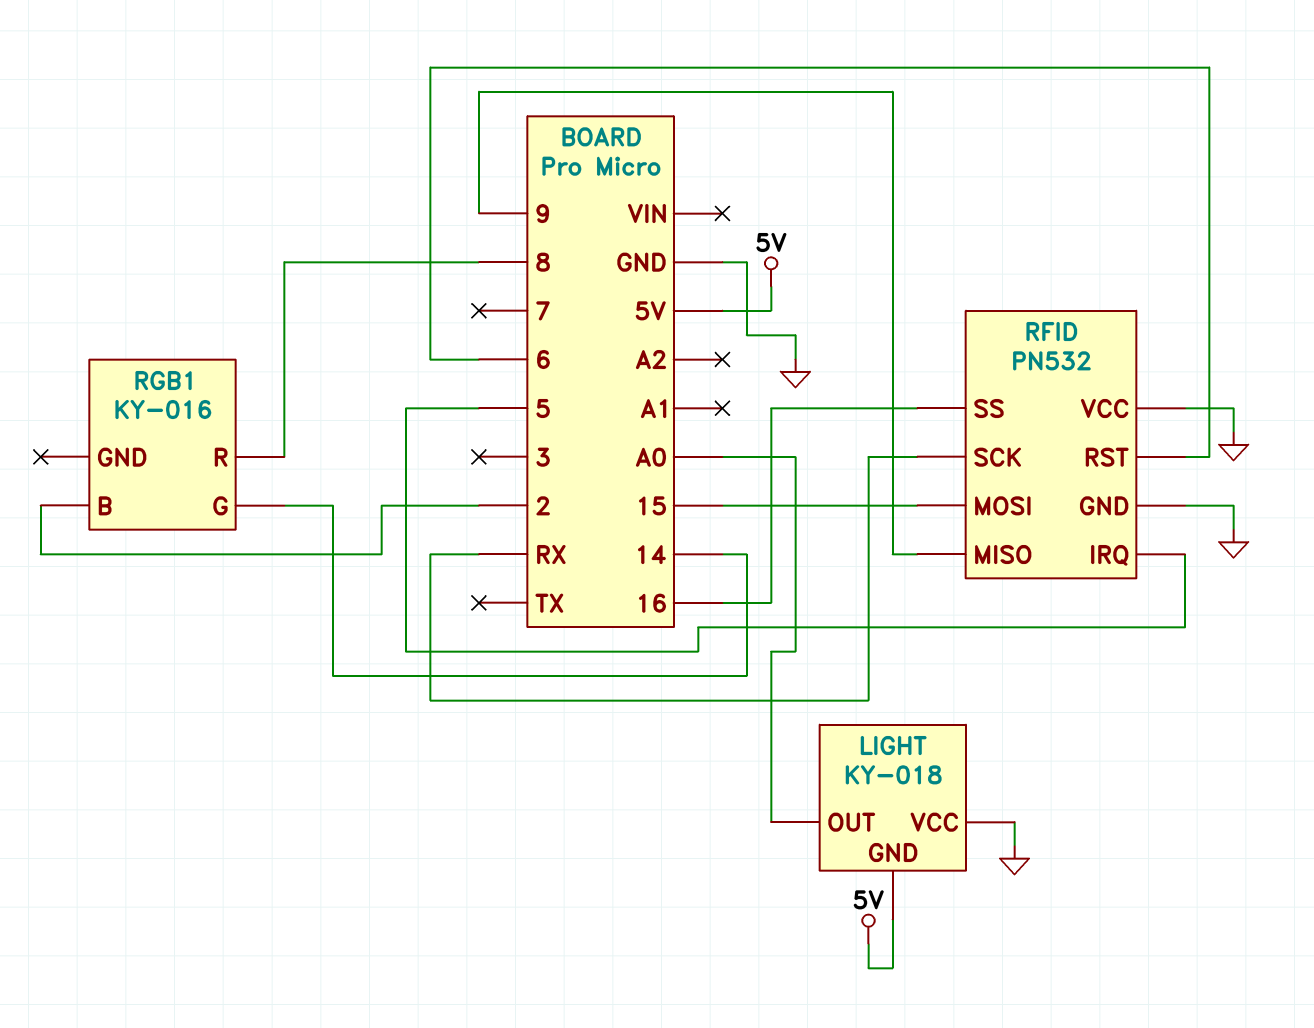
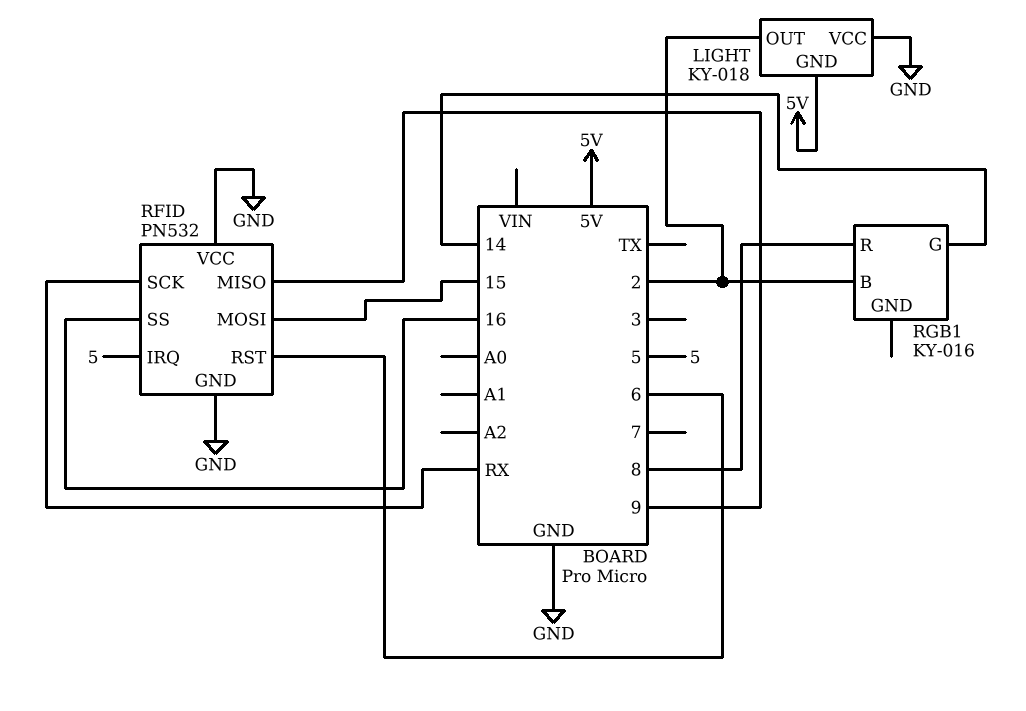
LIGHT pin OUT: A0 -> 2

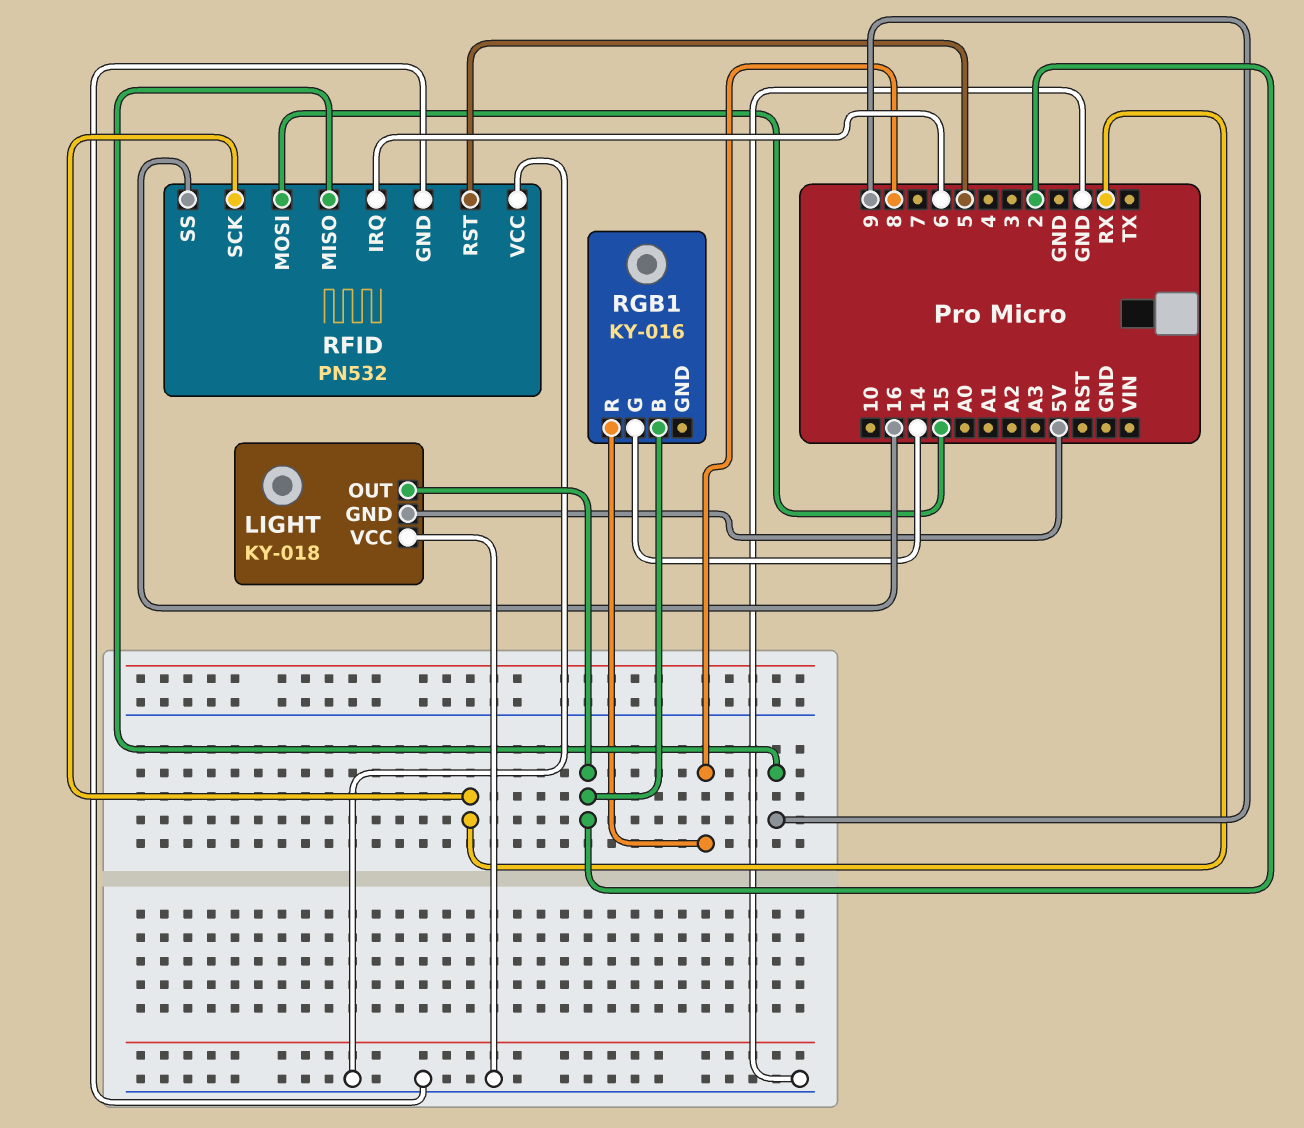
RFID pin IRQ: 5 -> 6
RFID pin RST: 6 -> 5

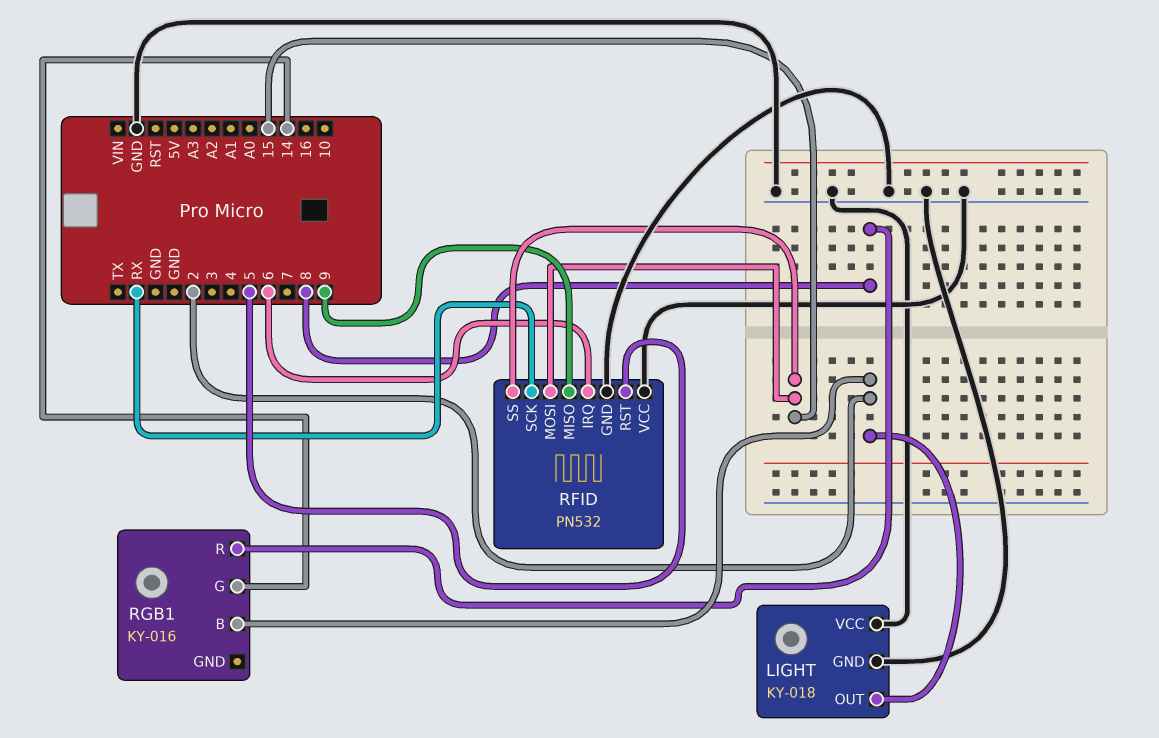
LIGHT pin GND: 5V -> GND
RFID pin SS: 16 -> 15

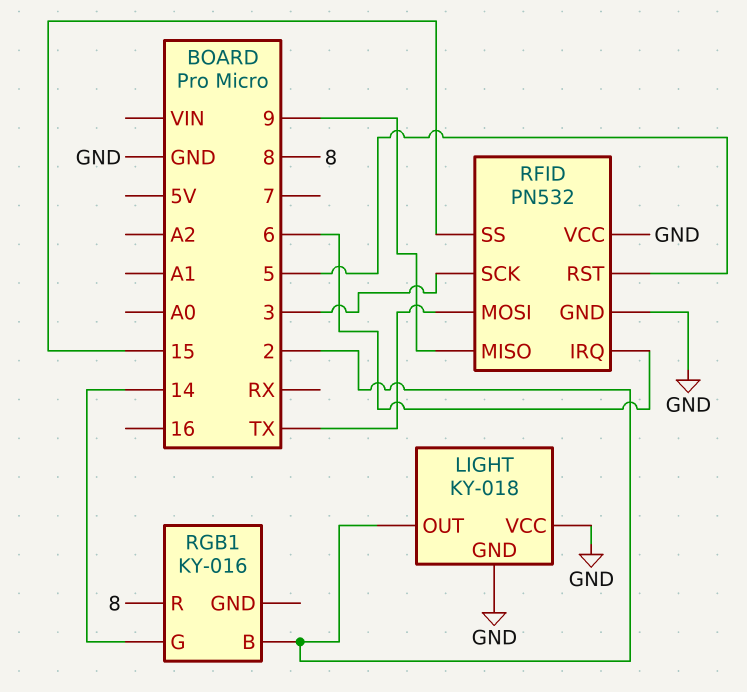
RFID pin MOSI: 15 -> TX
RFID pin SCK: RX -> 3

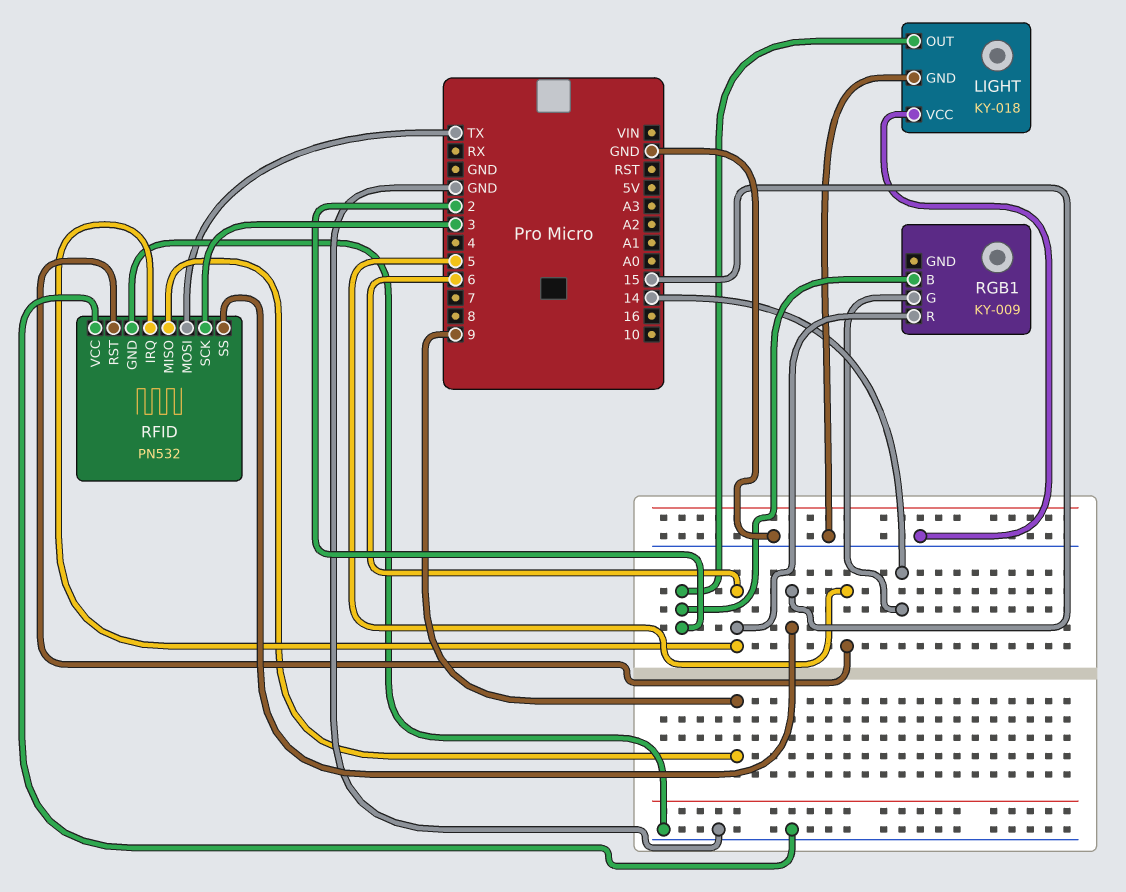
RGB1: KY-016 -> KY-009
RGB1 pin R: 8 -> 6

